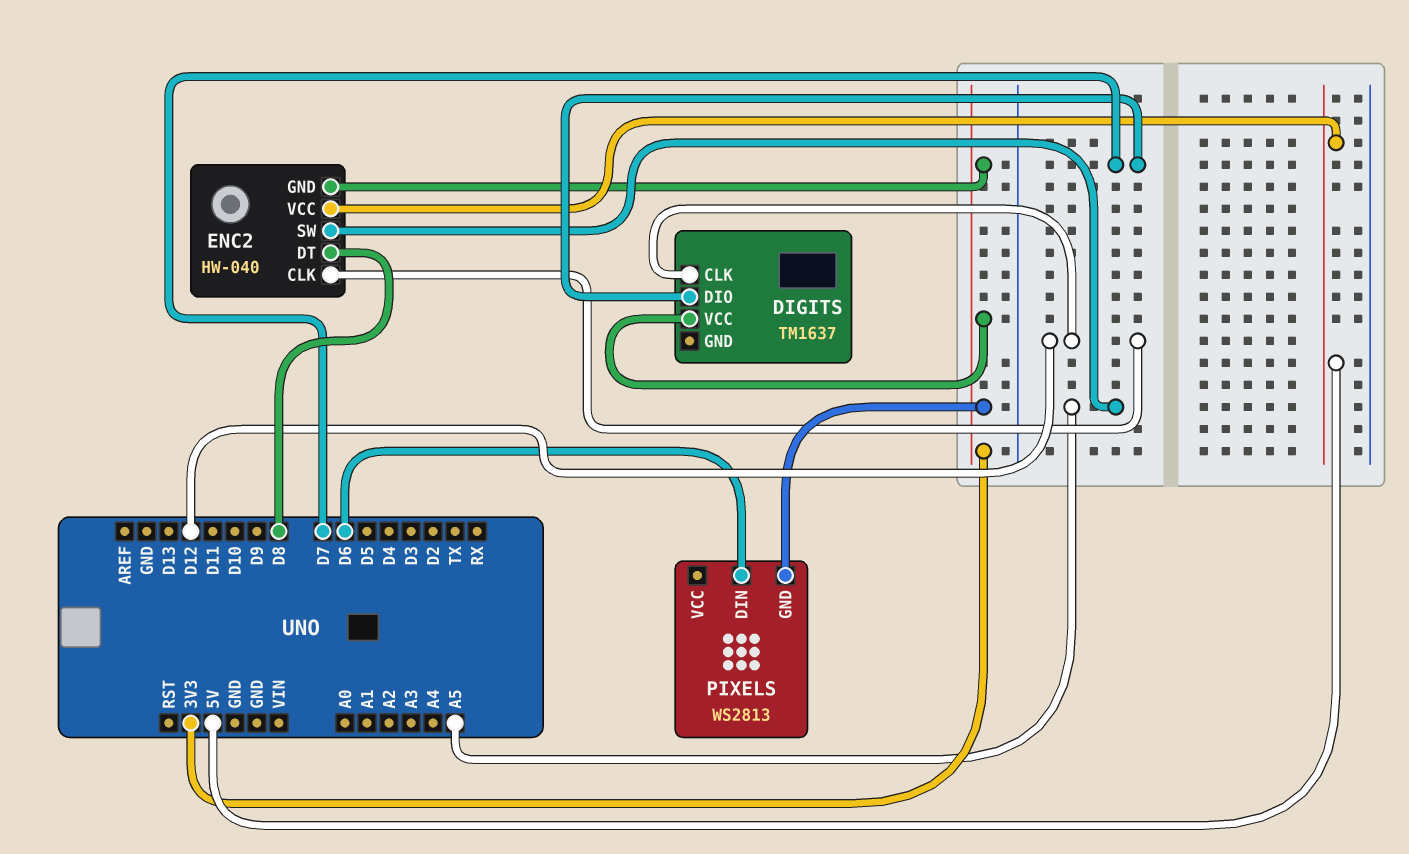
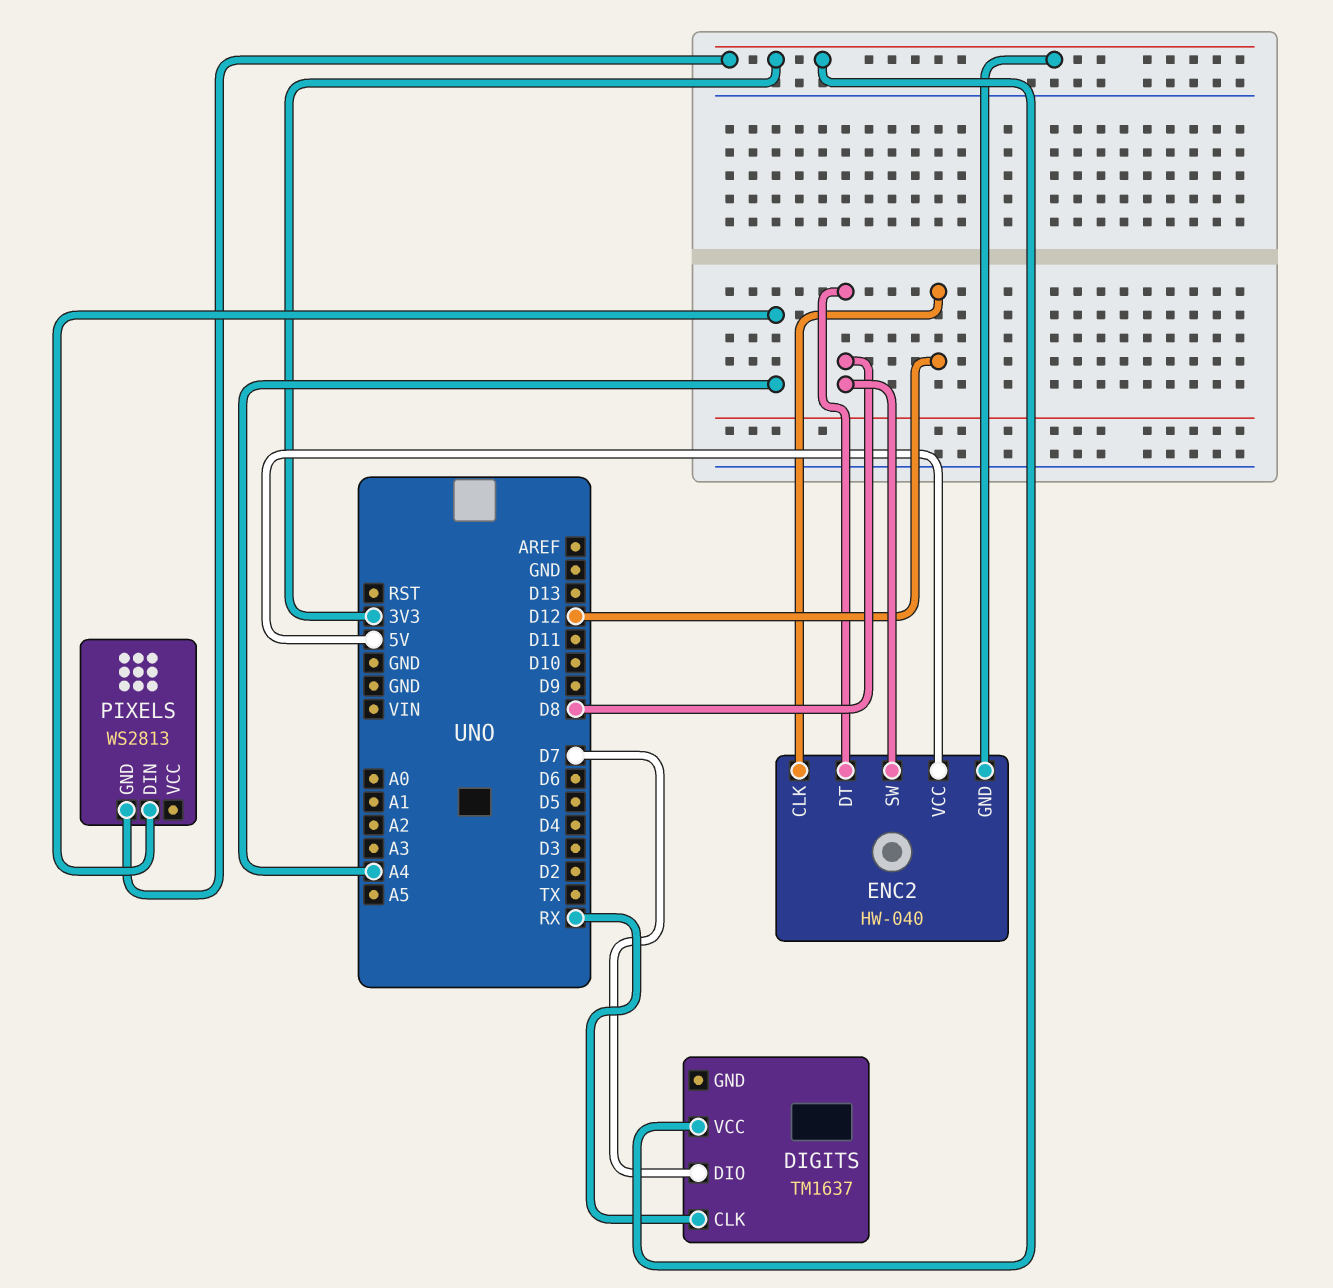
DIGITS pin CLK: D12 -> RX
ENC2 pin SW: A5 -> D8
PIXELS pin DIN: D6 -> A4

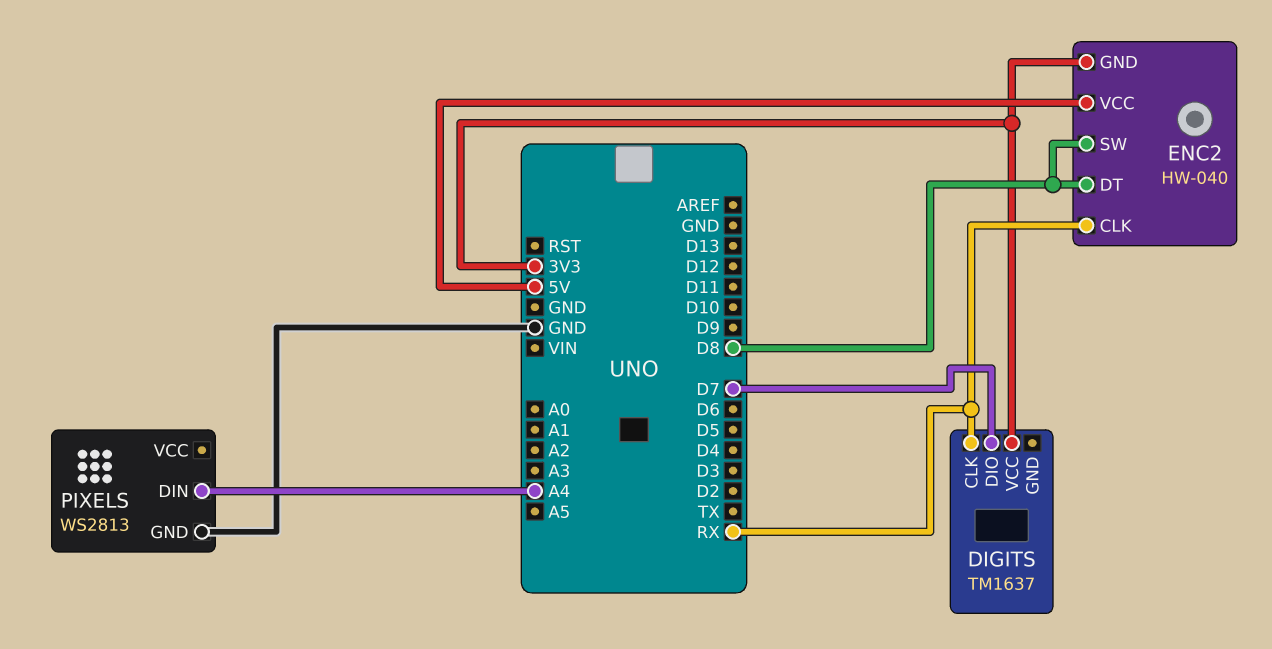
ENC2 pin CLK: D12 -> RX
PIXELS pin GND: 3V3 -> GND

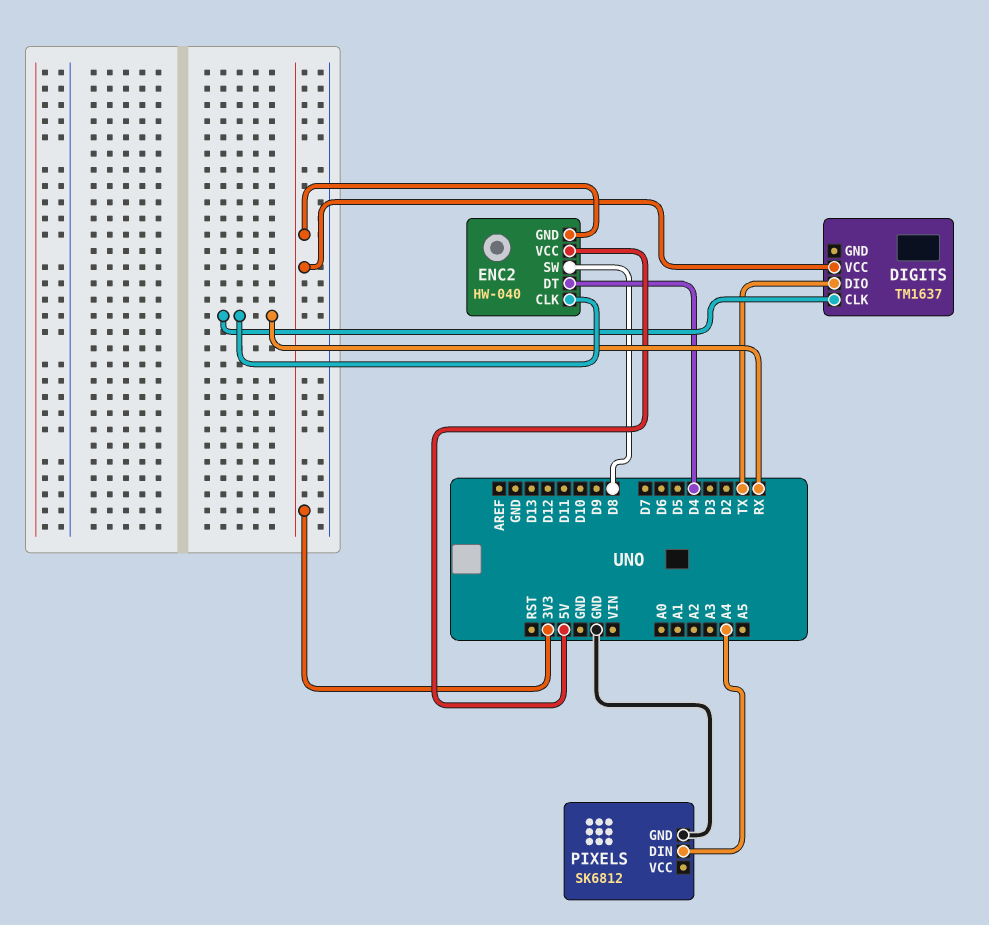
DIGITS pin DIO: D7 -> TX
ENC2 pin DT: D8 -> D4
PIXELS: WS2813 -> SK6812

